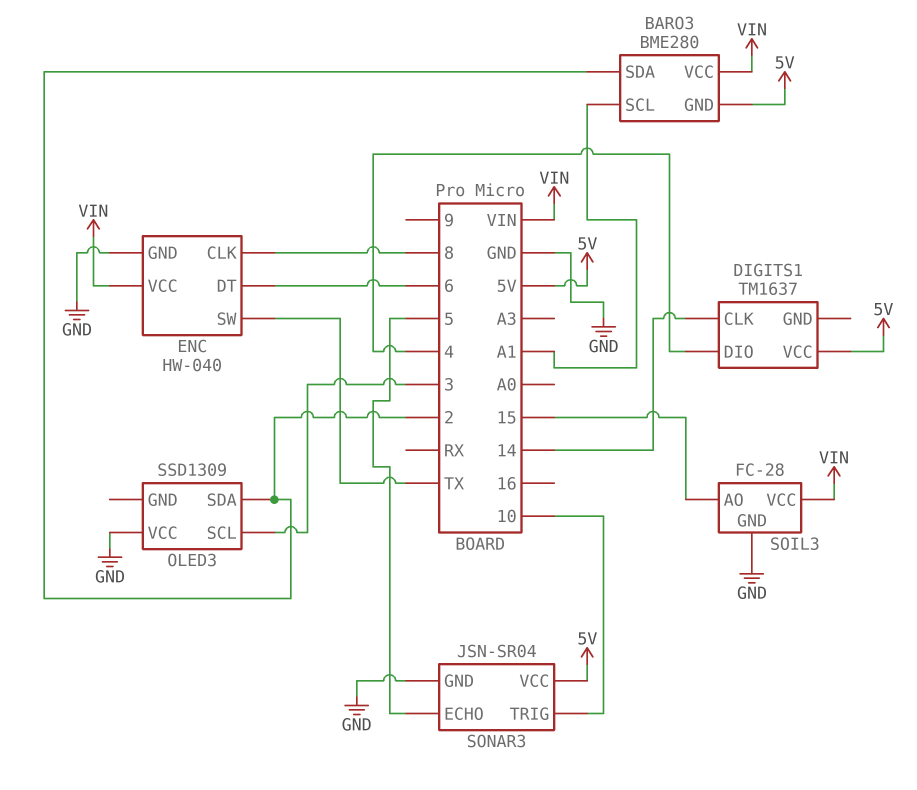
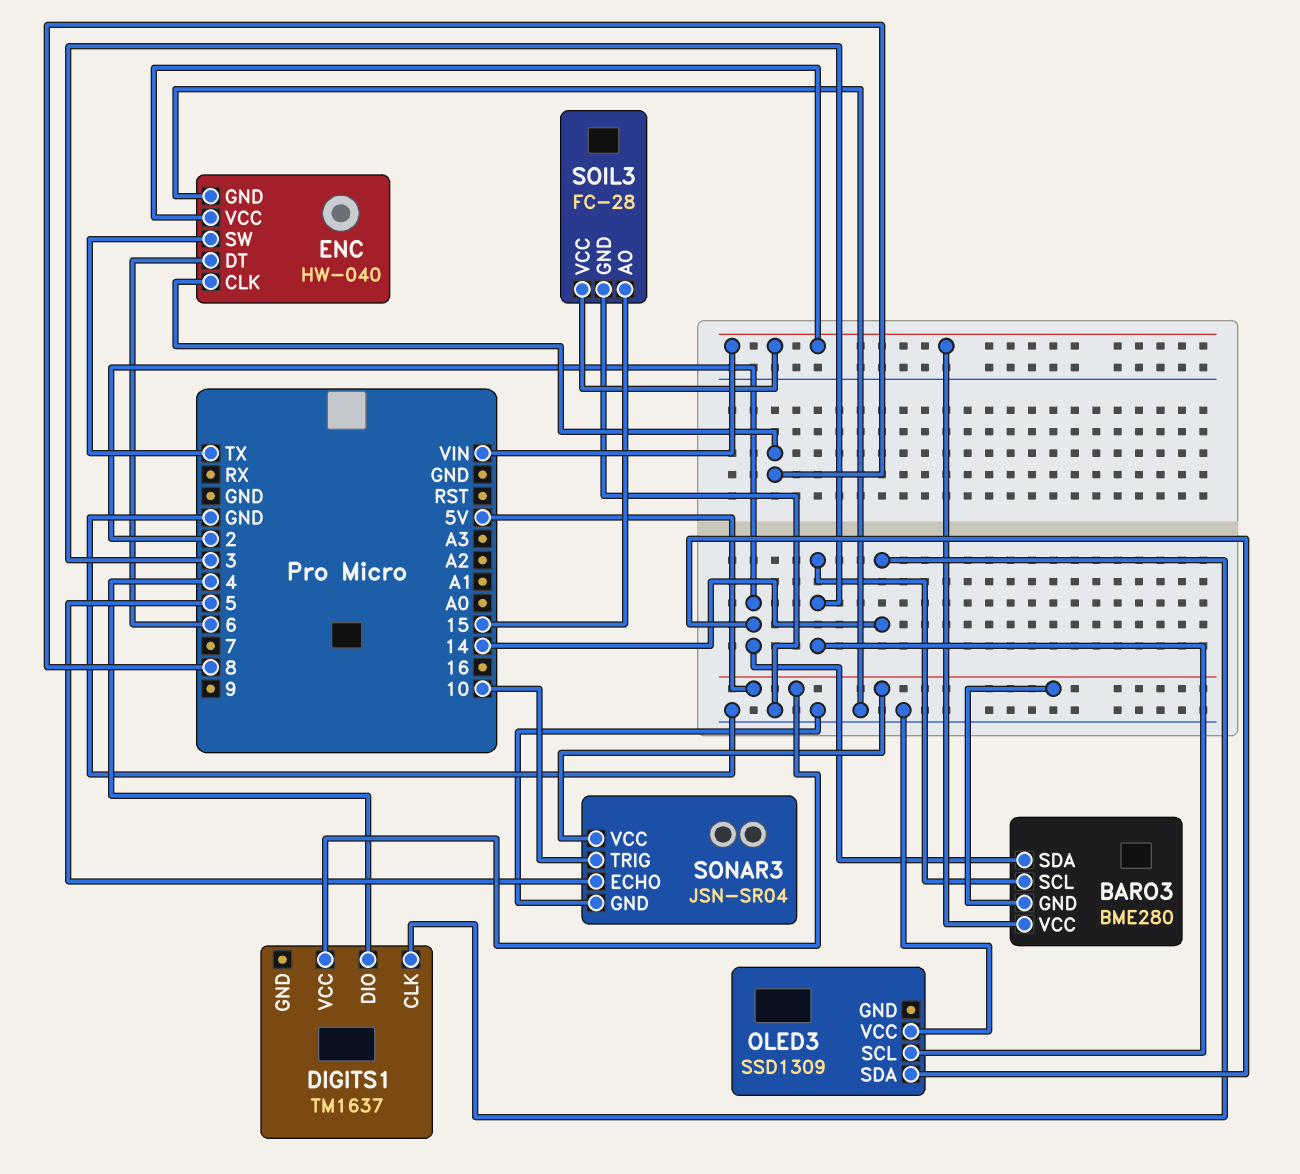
BARO3 pin SCL: A1 -> 3

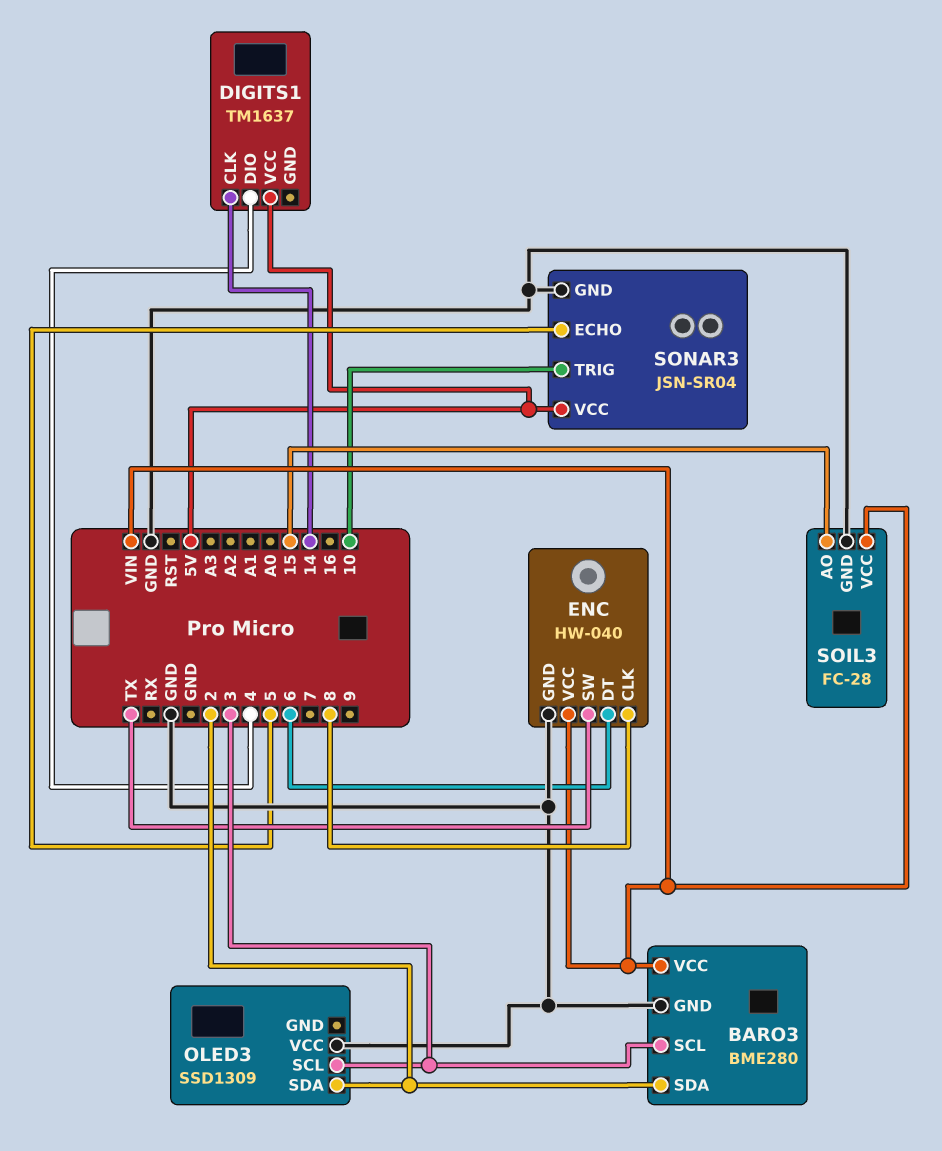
BARO3 pin GND: 5V -> GND

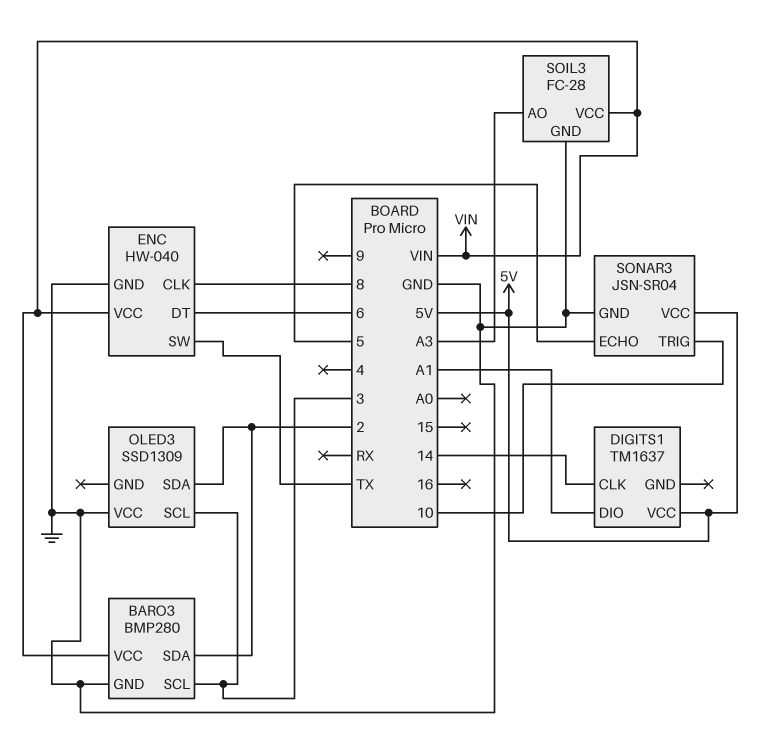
BARO3: BME280 -> BMP280
DIGITS1 pin DIO: 4 -> A1
SOIL3 pin AO: 15 -> A3

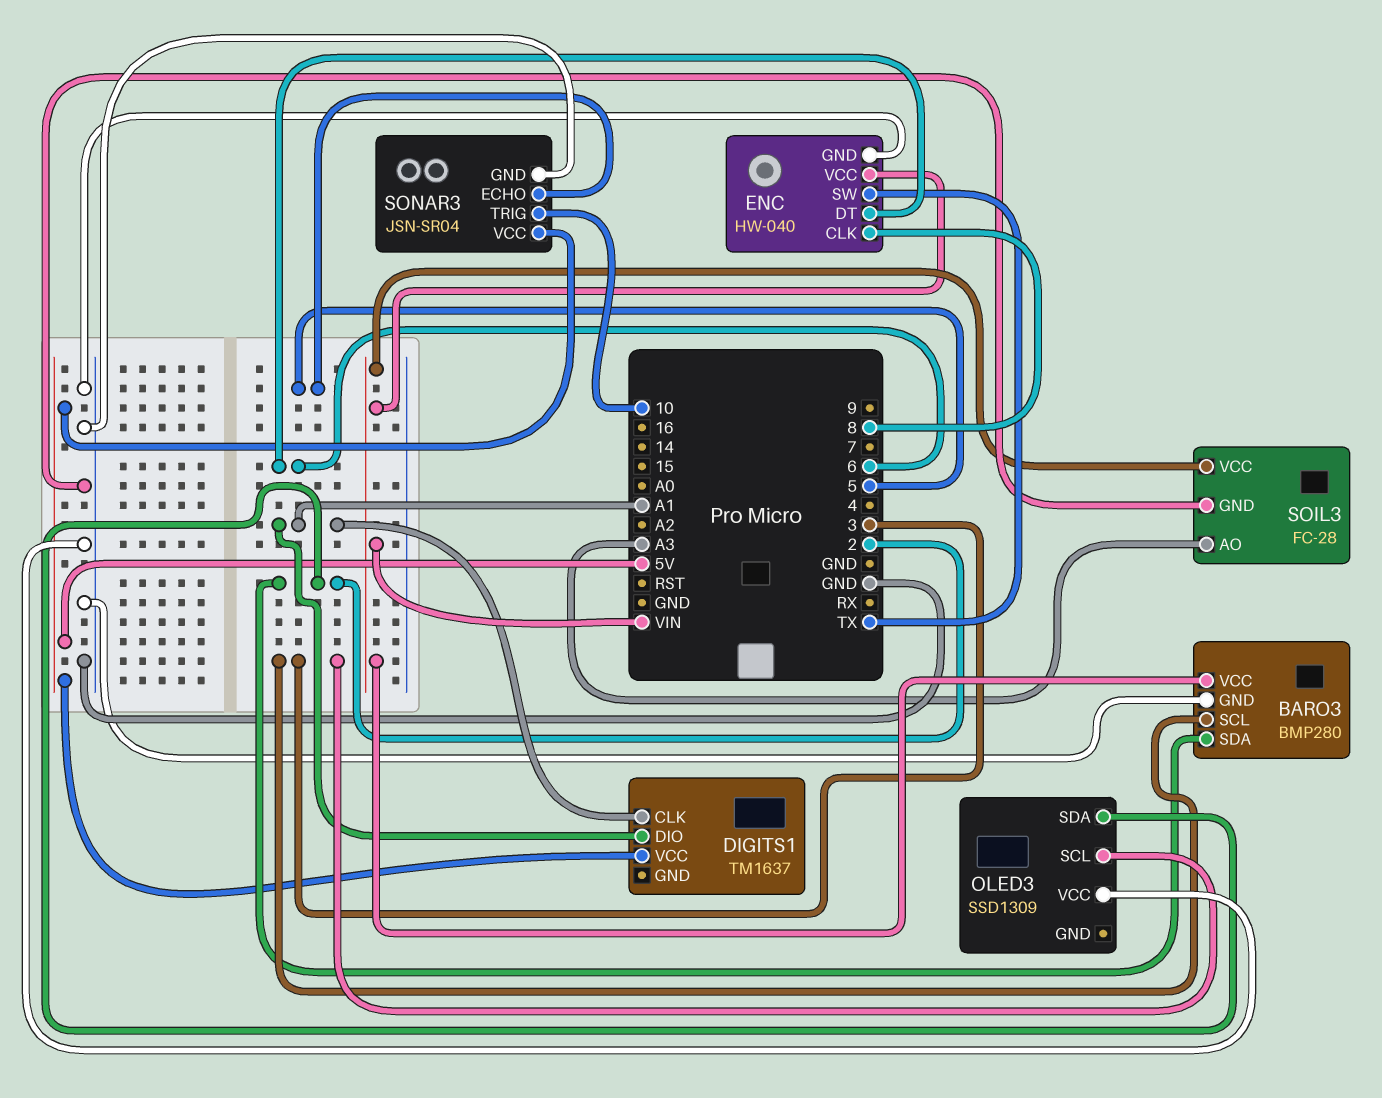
DIGITS1 pin CLK: 14 -> A1

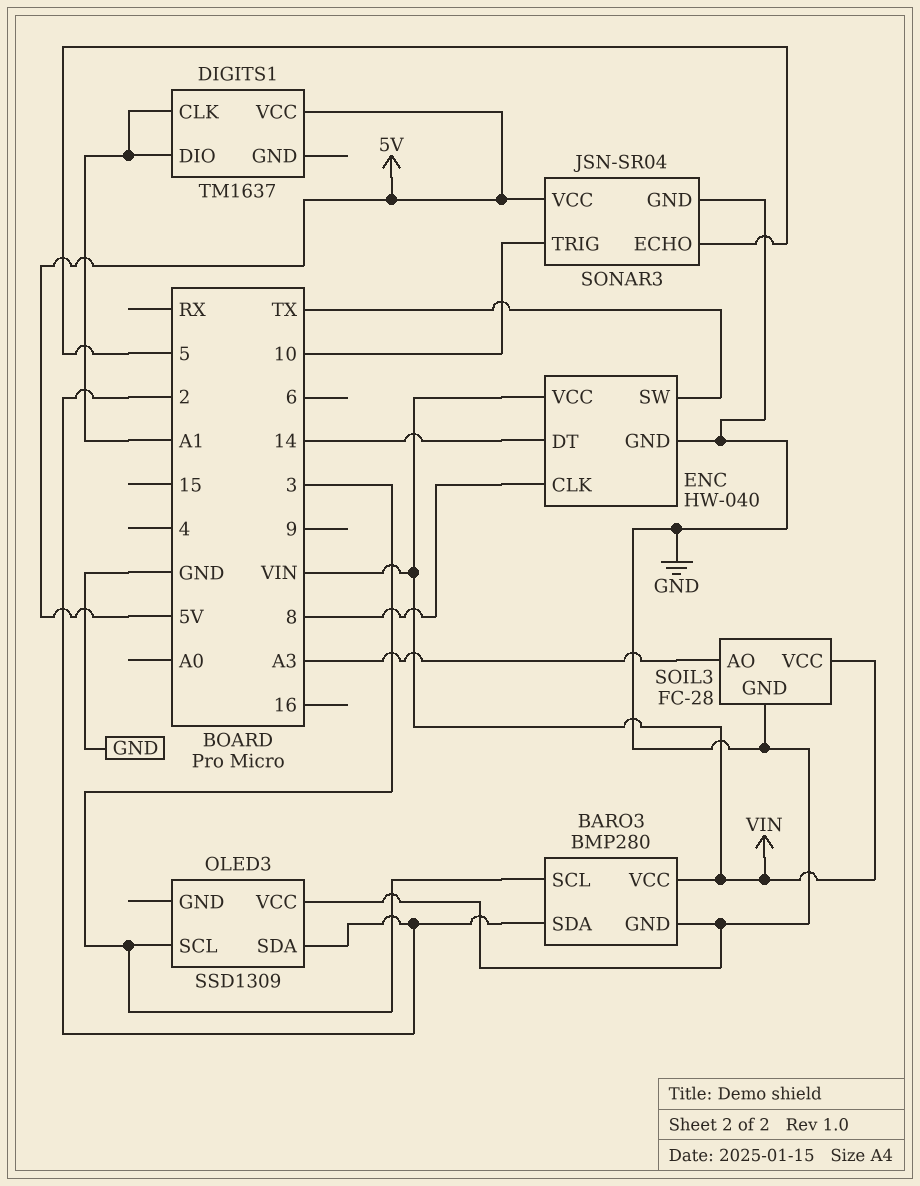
ENC pin DT: 6 -> 14

